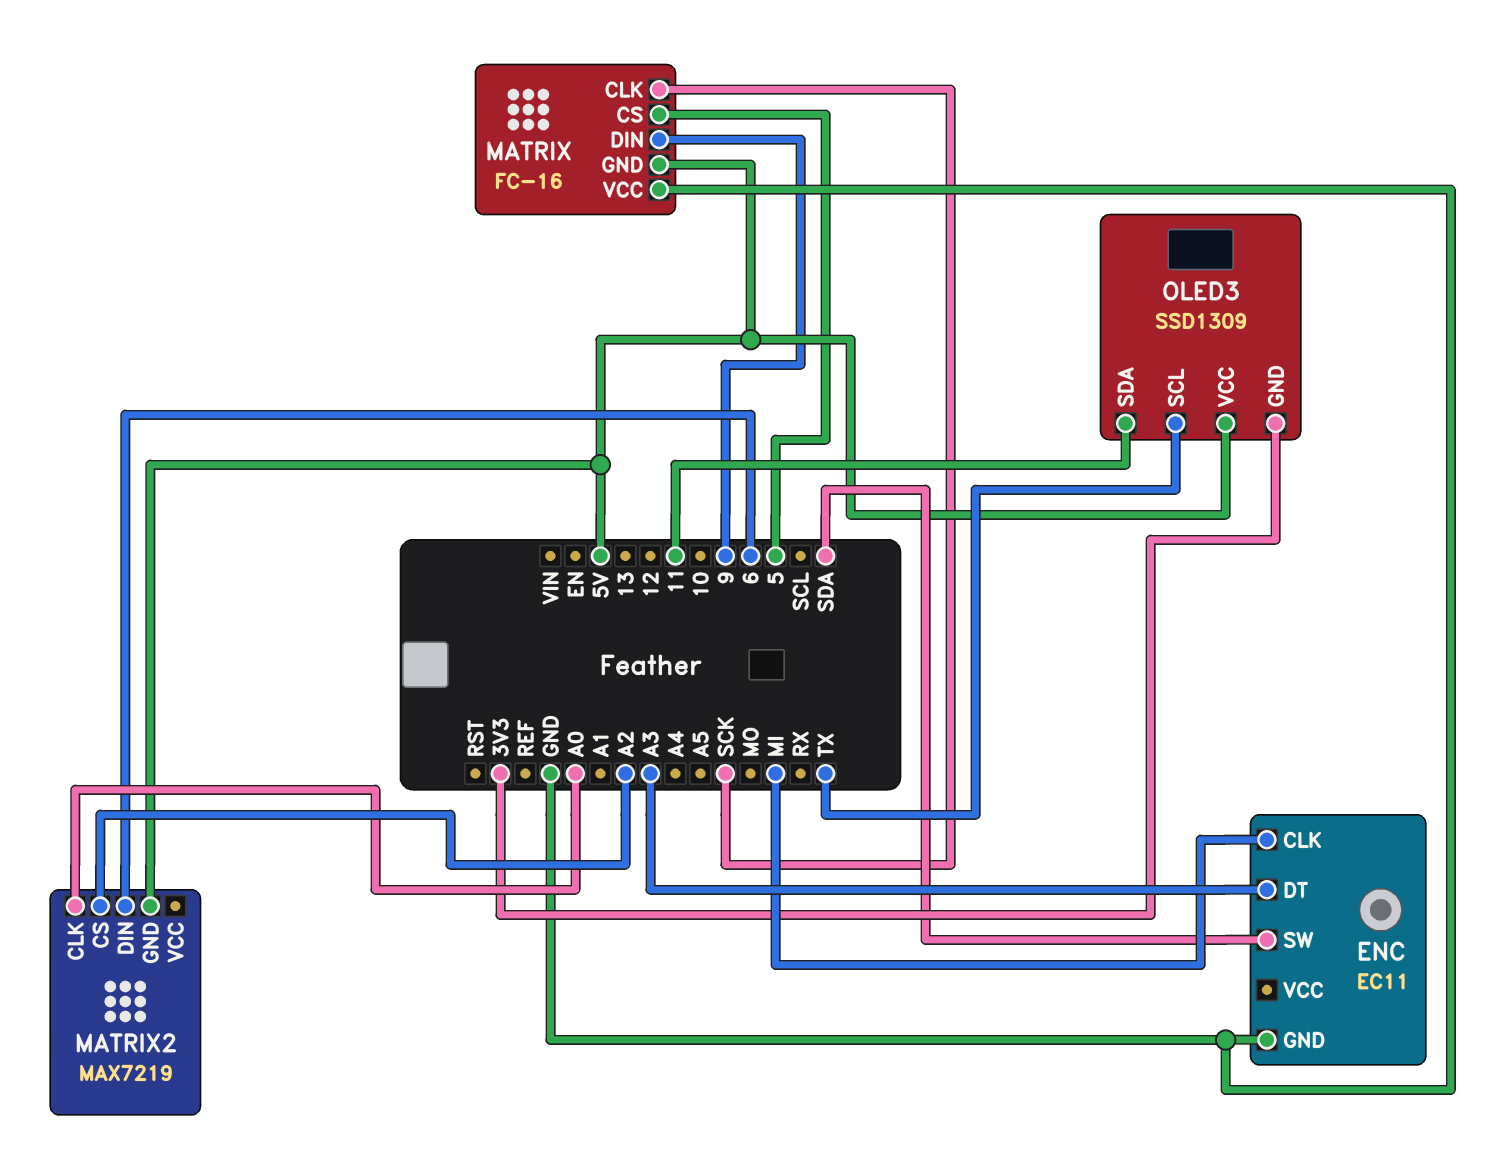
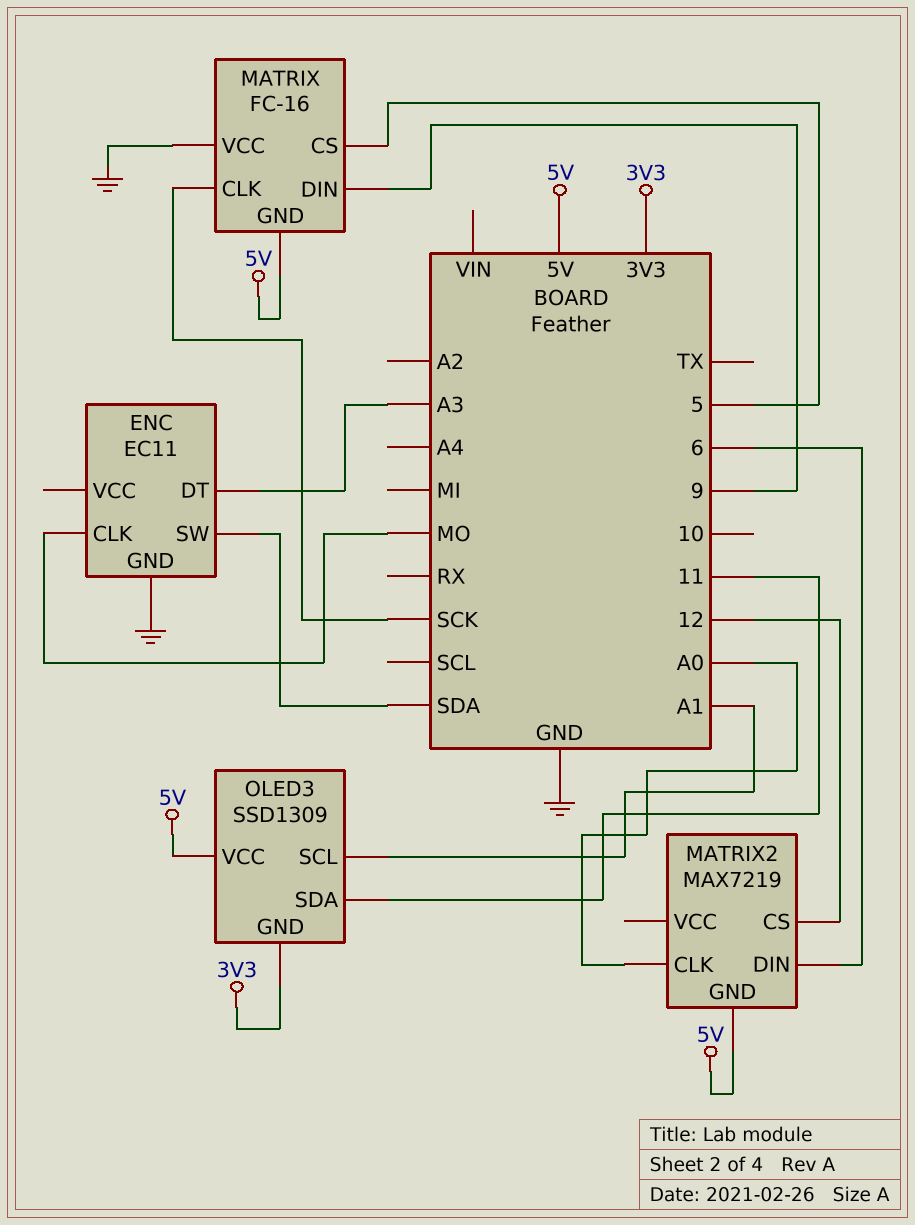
ENC pin CLK: MI -> MO
MATRIX2 pin CS: A2 -> 12
OLED3 pin SCL: TX -> A1

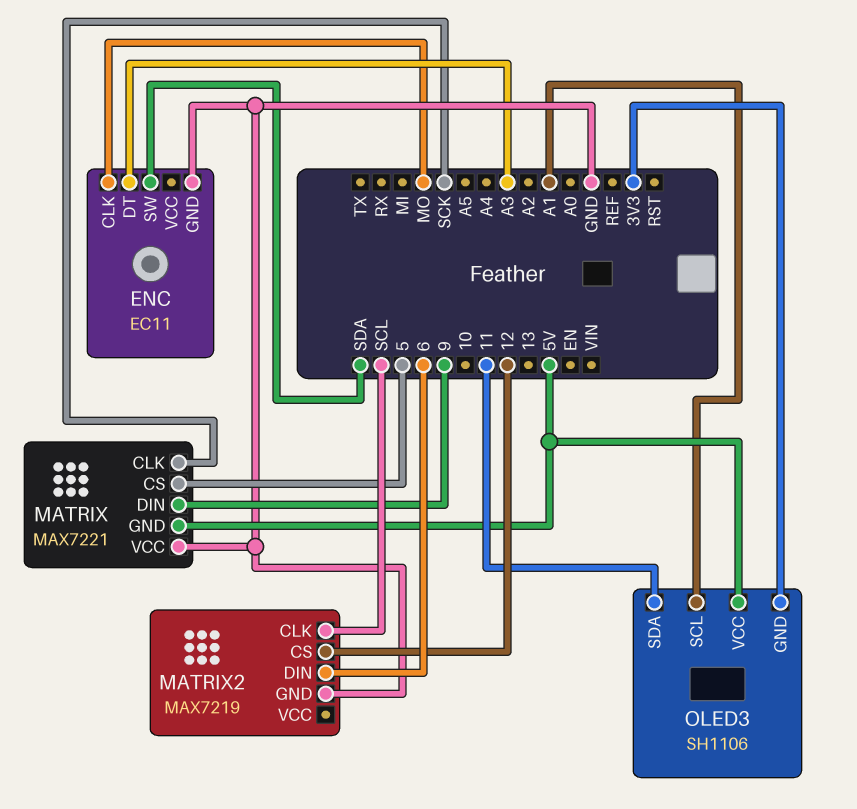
MATRIX: FC-16 -> MAX7221
MATRIX2 pin CLK: A0 -> SCL
MATRIX2 pin GND: 5V -> GND
OLED3: SSD1309 -> SH1106

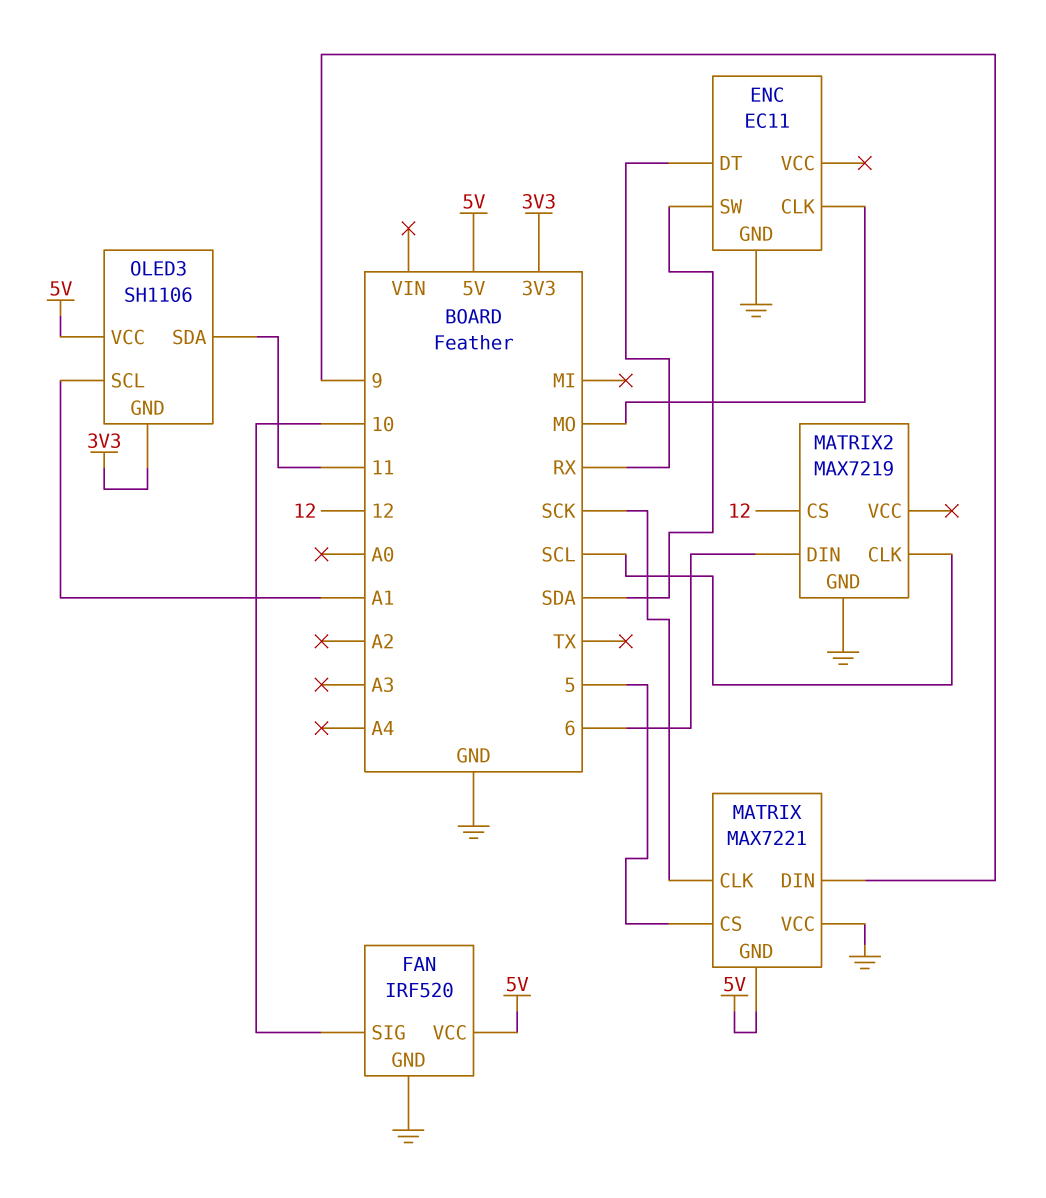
ENC pin DT: A3 -> RX
FAN: none -> IRF520
FAN pin GND: none -> GND
FAN pin SIG: none -> 10
FAN pin VCC: none -> 5V

